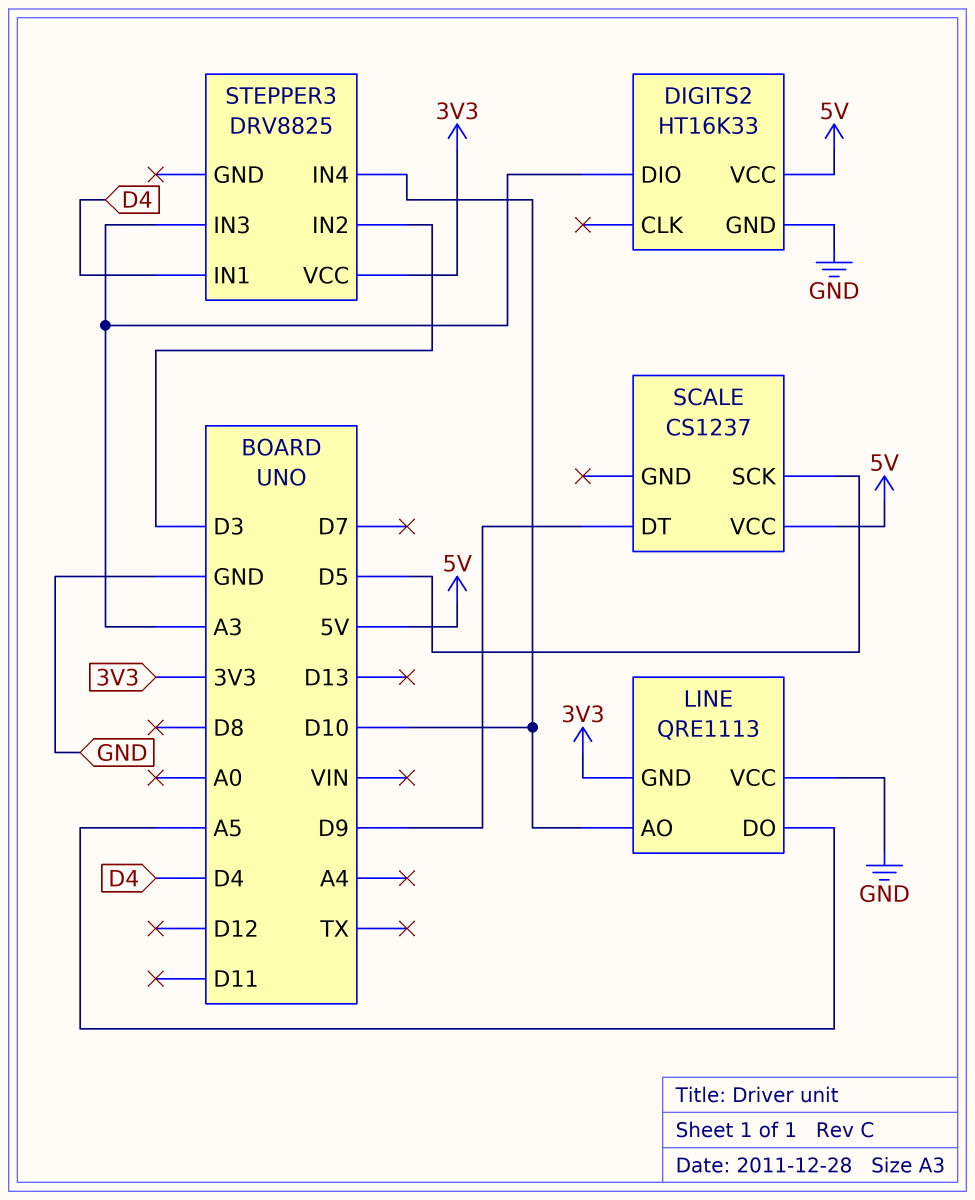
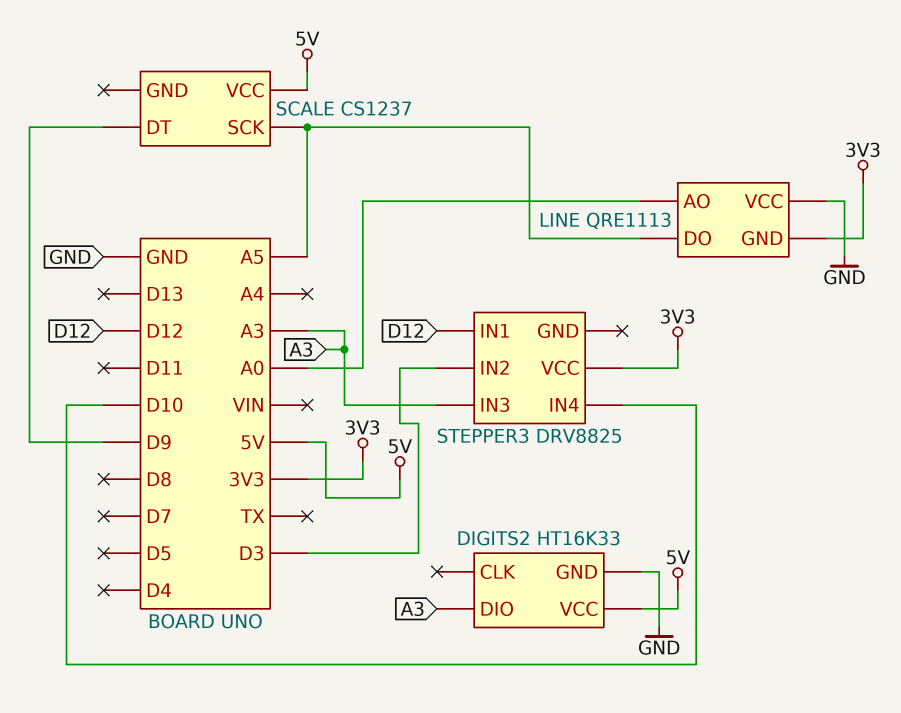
LINE pin AO: D10 -> A0
SCALE pin SCK: D5 -> A5
STEPPER3 pin IN1: D4 -> D12

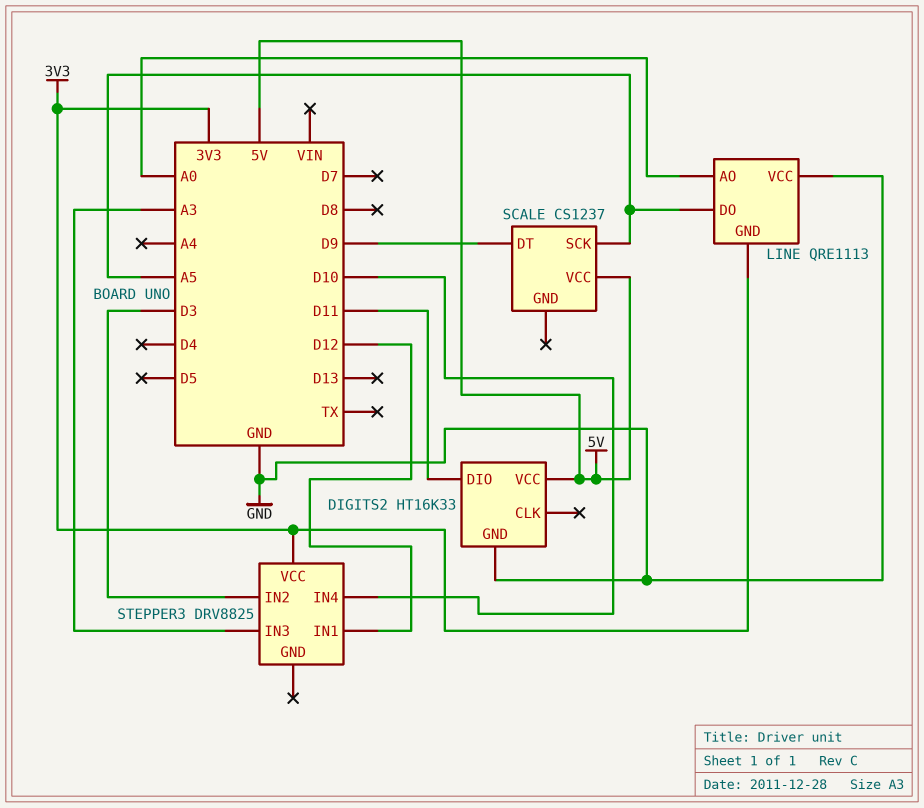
DIGITS2 pin DIO: A3 -> D11

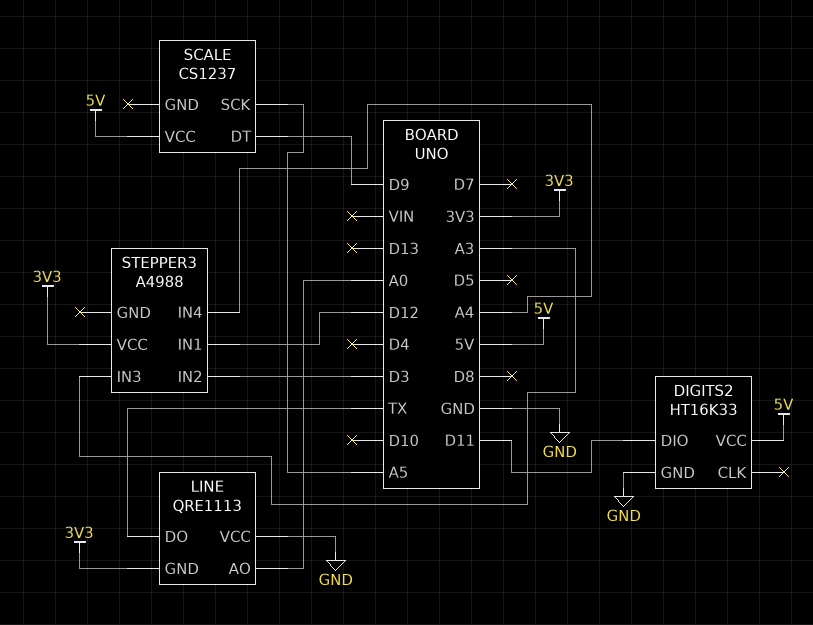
LINE pin DO: A5 -> TX
STEPPER3: DRV8825 -> A4988
STEPPER3 pin IN4: D10 -> A4

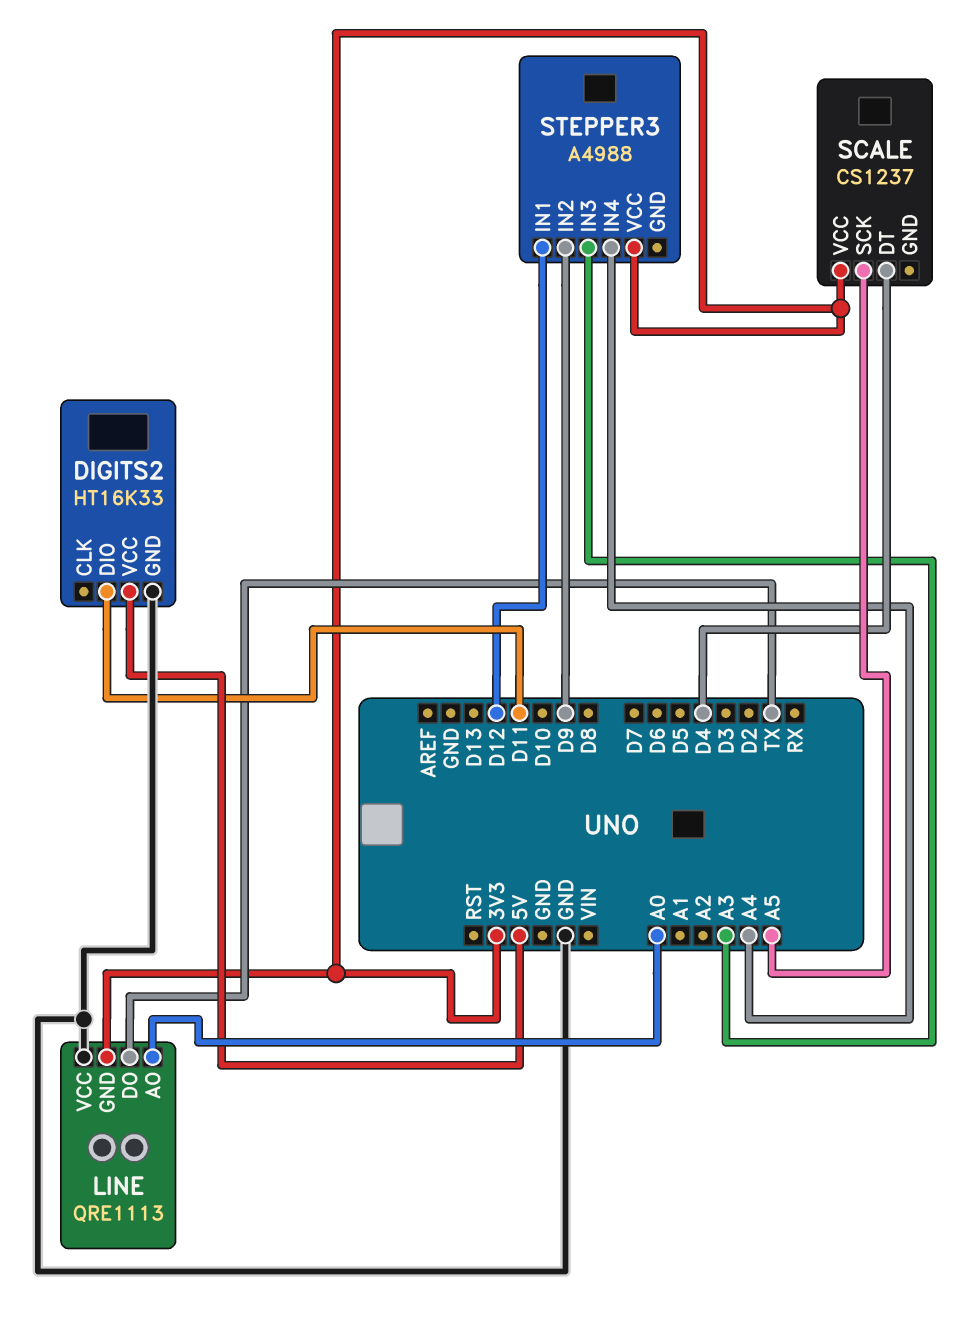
SCALE pin DT: D9 -> D4
SCALE pin VCC: 5V -> 3V3
STEPPER3 pin IN2: D3 -> D9

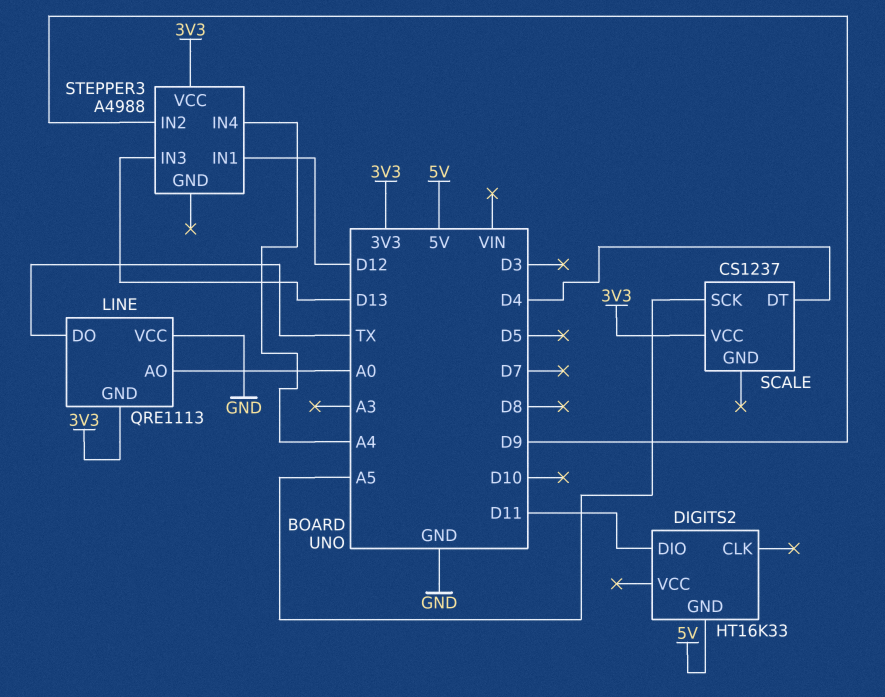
DIGITS2 pin GND: GND -> 5V
DIGITS2 pin VCC: 5V -> none
STEPPER3 pin IN3: A3 -> D13

